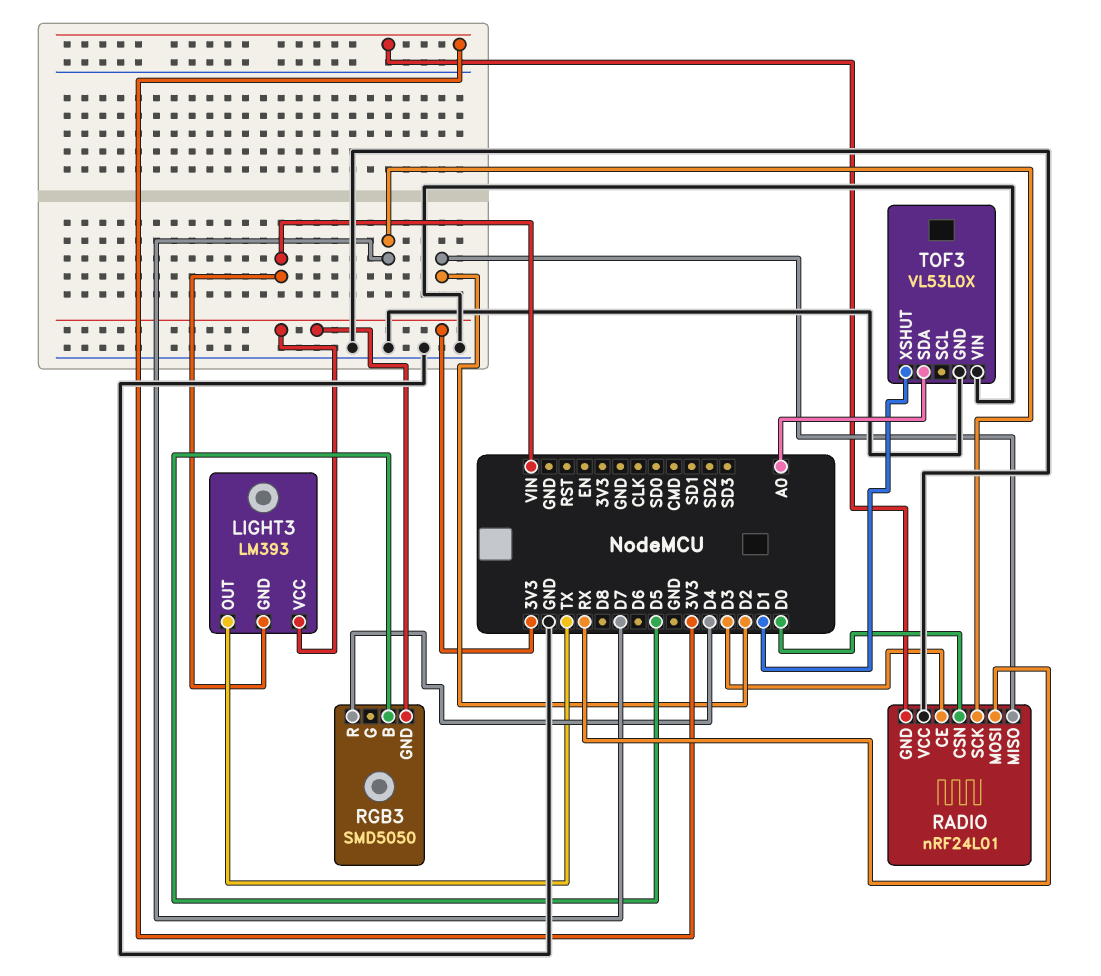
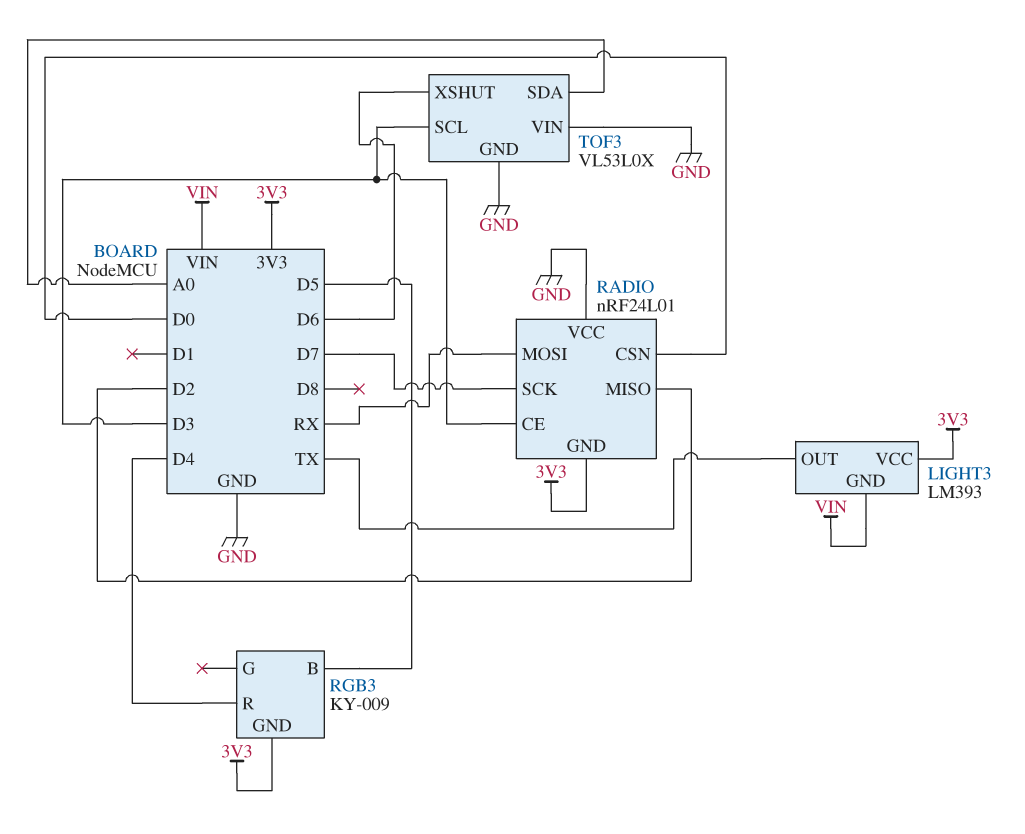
RGB3: SMD5050 -> KY-009
TOF3 pin SCL: none -> D3
TOF3 pin XSHUT: D1 -> D6

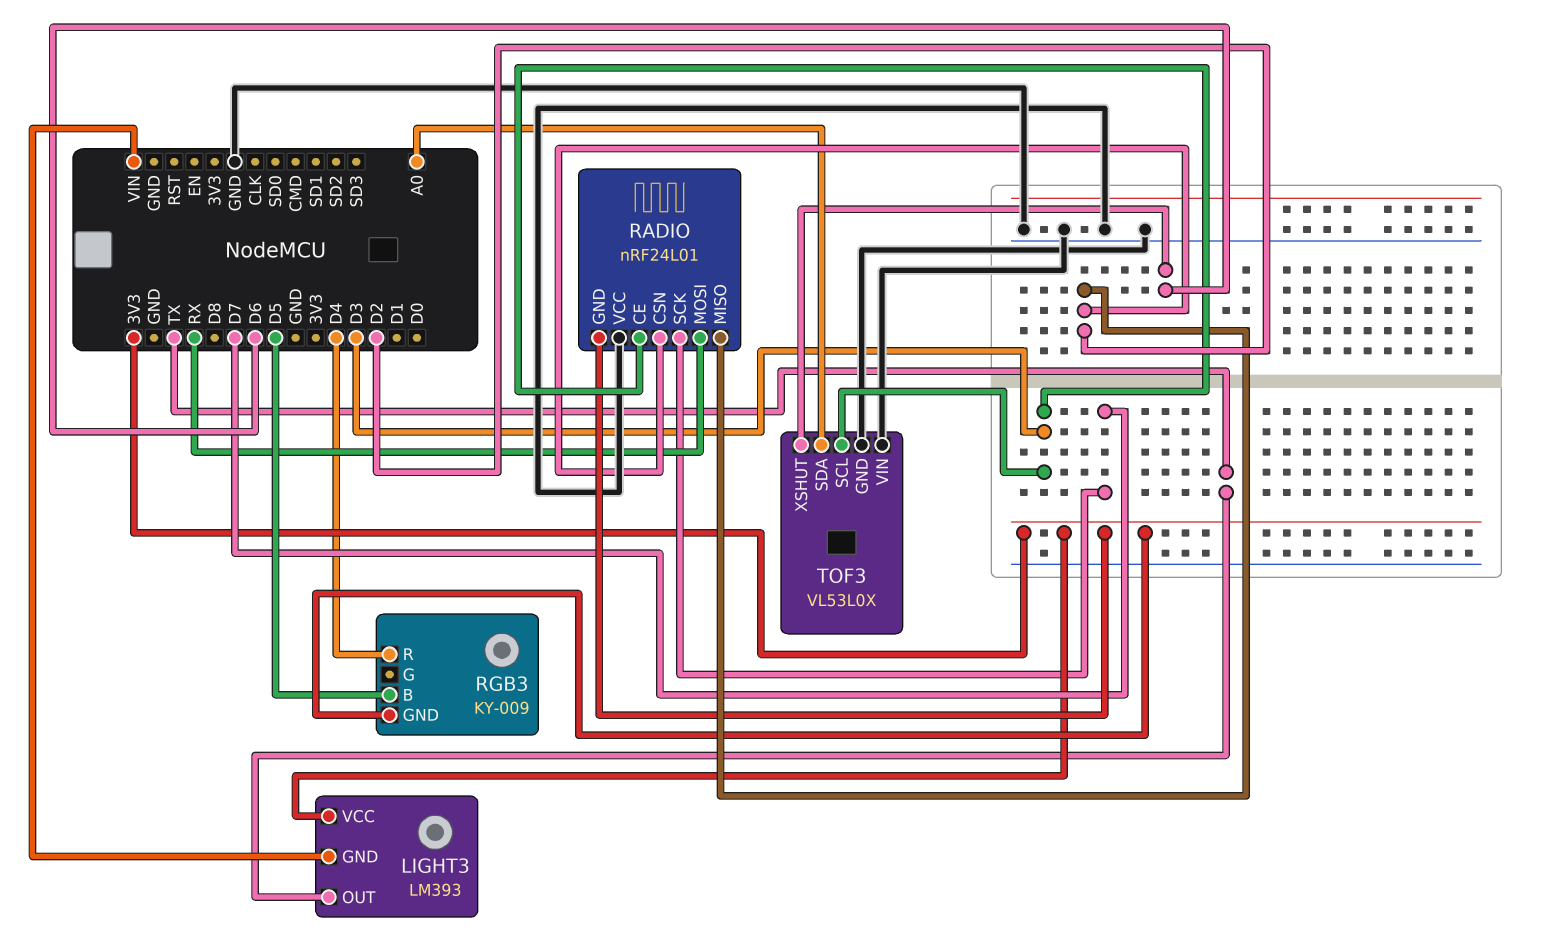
RADIO pin CSN: D0 -> D2

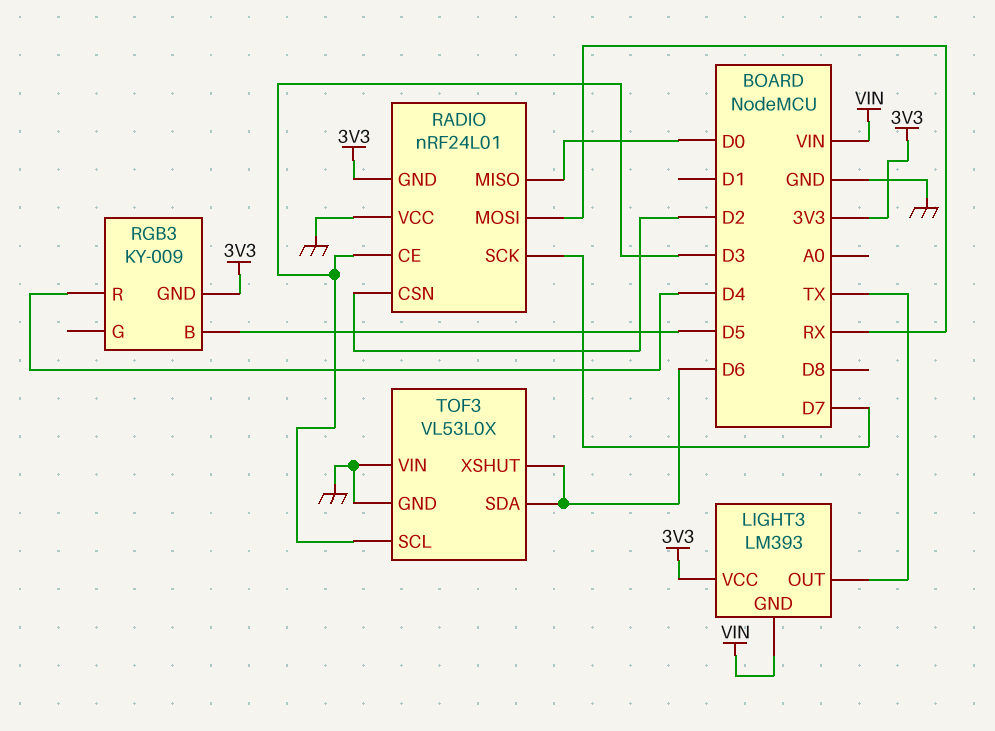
RADIO pin MISO: D2 -> D0
TOF3 pin SDA: A0 -> D6

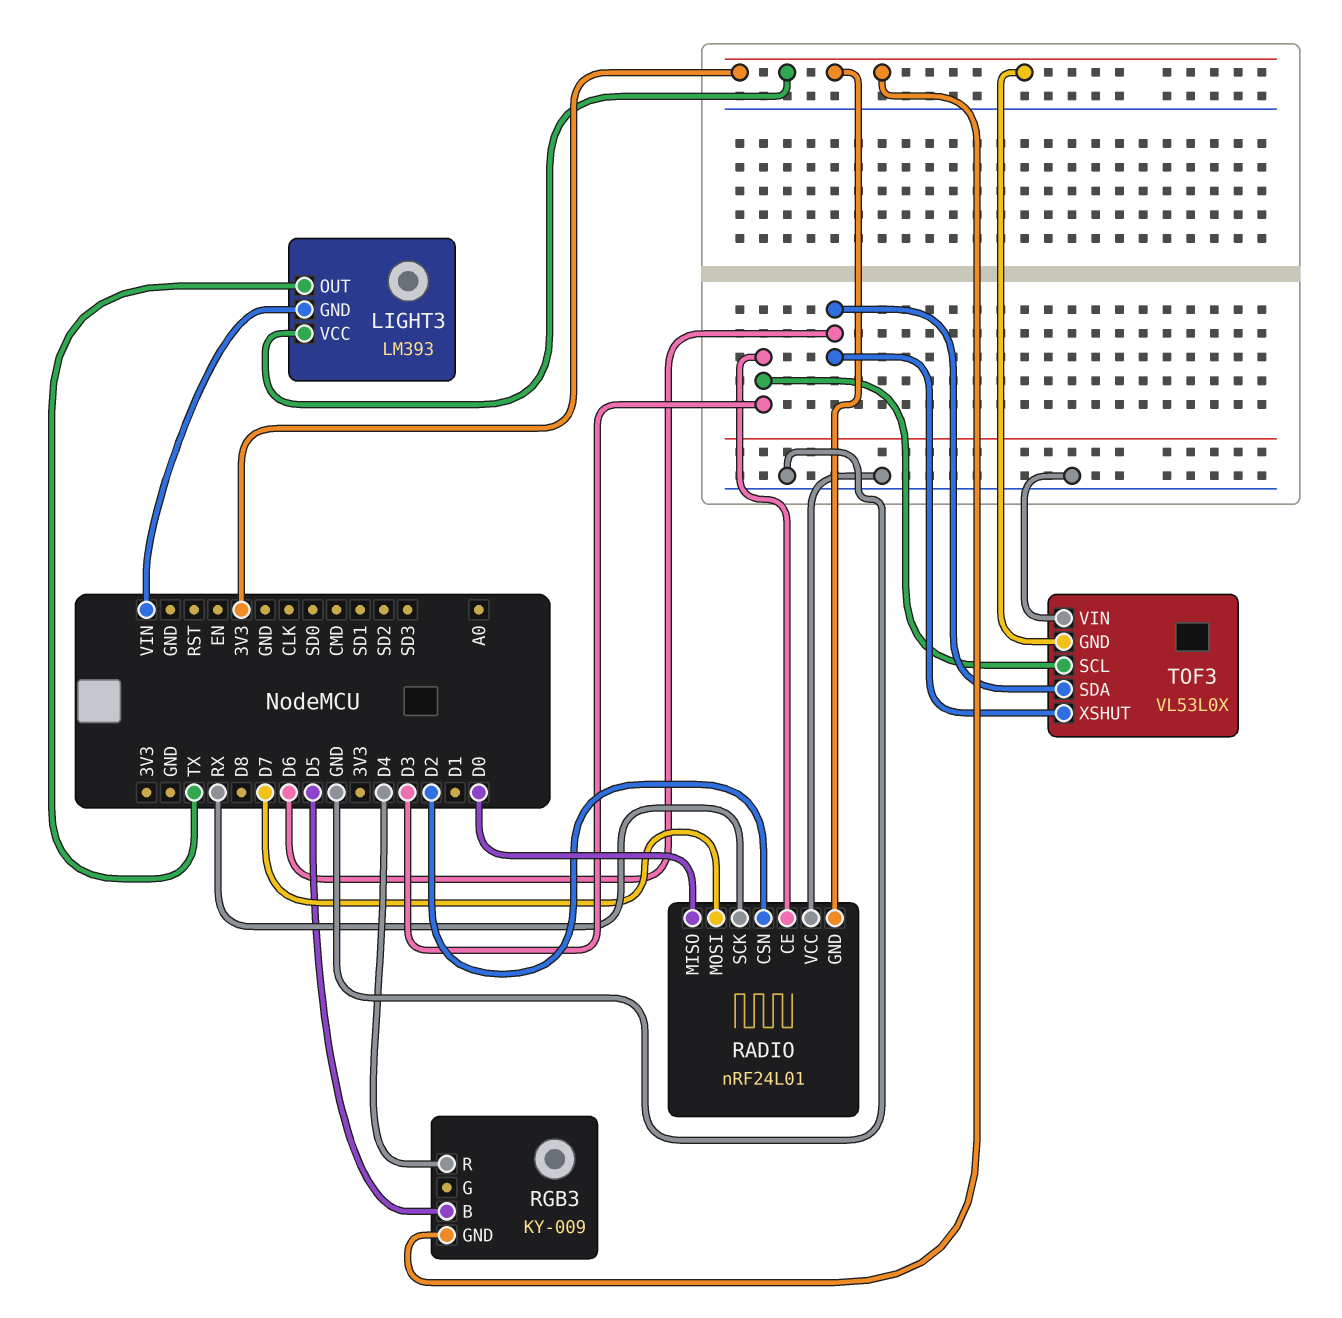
RADIO pin MOSI: RX -> D7
RADIO pin SCK: D7 -> RX
TOF3 pin GND: GND -> 3V3

